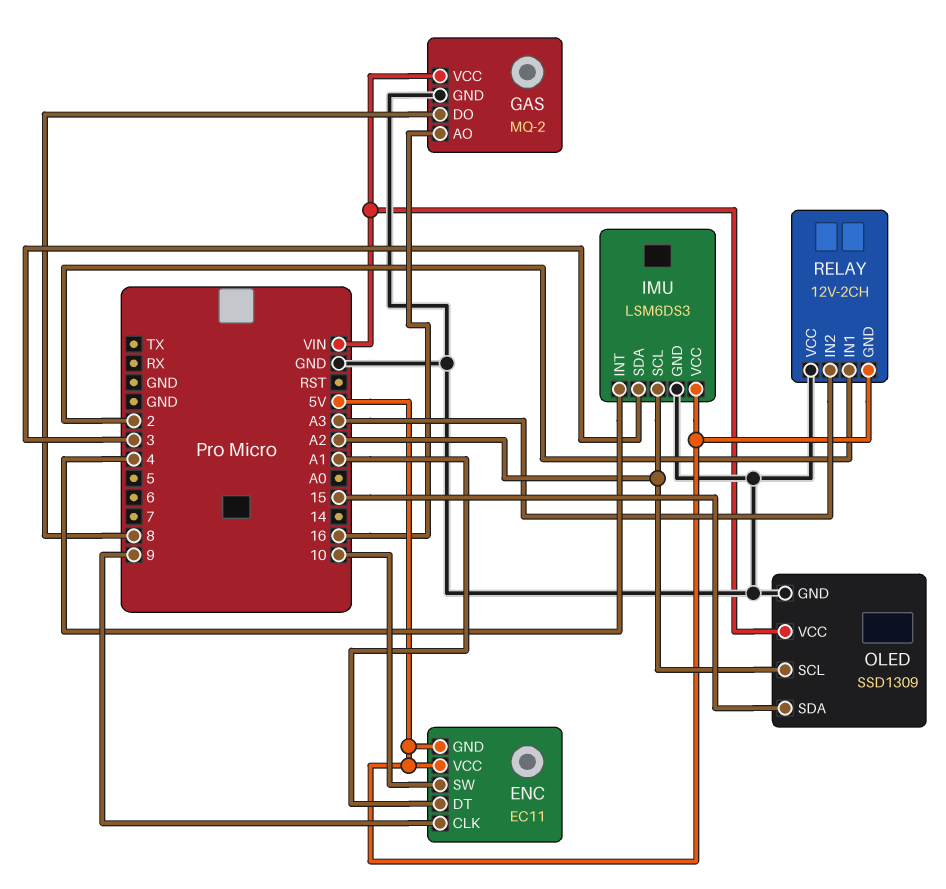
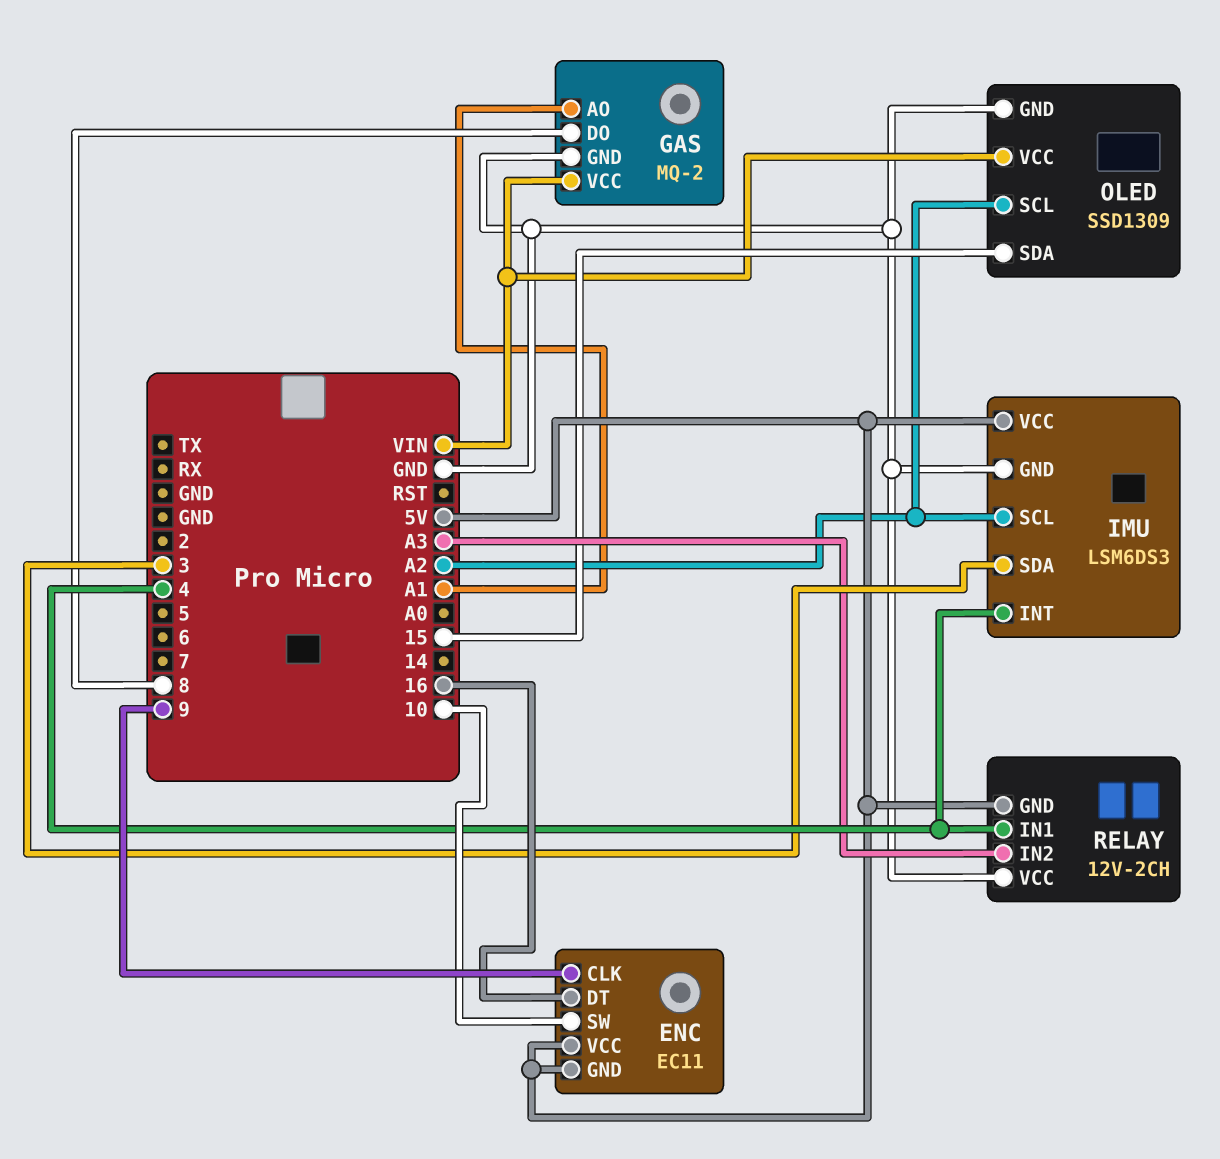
ENC pin DT: A1 -> 16
GAS pin AO: 16 -> A1
RELAY pin IN1: 2 -> 4

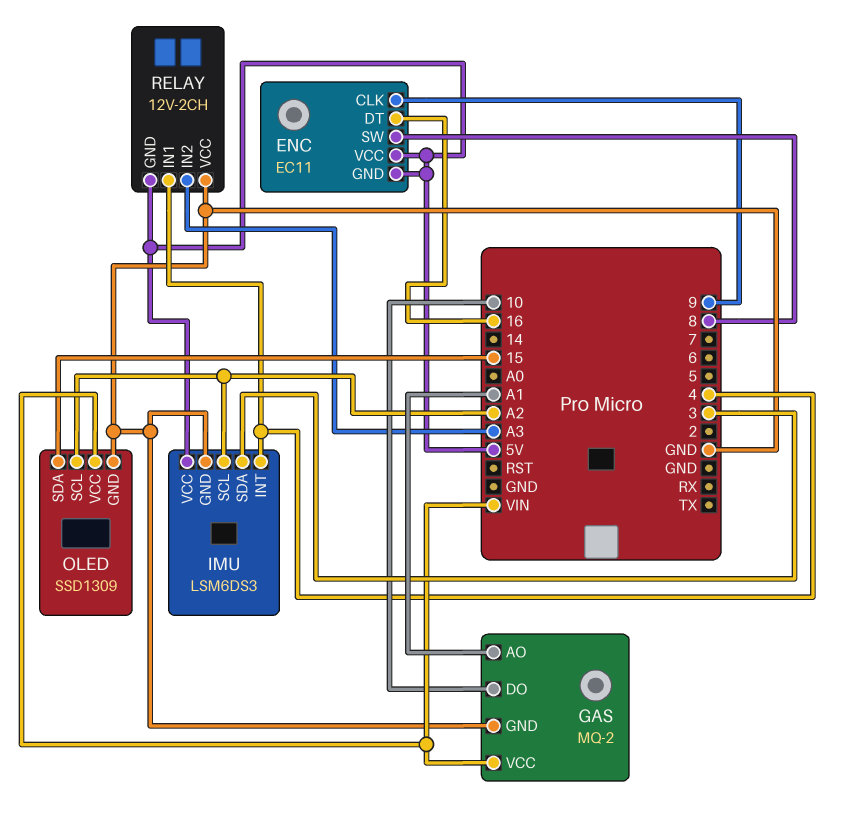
ENC pin SW: 10 -> 8
GAS pin DO: 8 -> 10

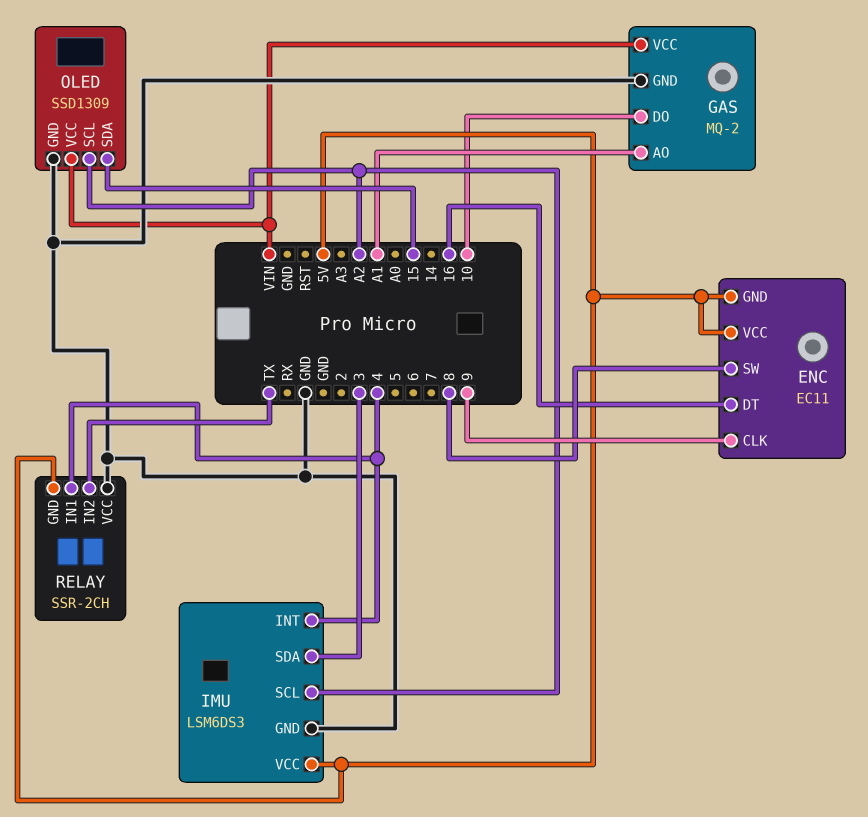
RELAY: 12V-2CH -> SSR-2CH
RELAY pin IN2: A3 -> TX

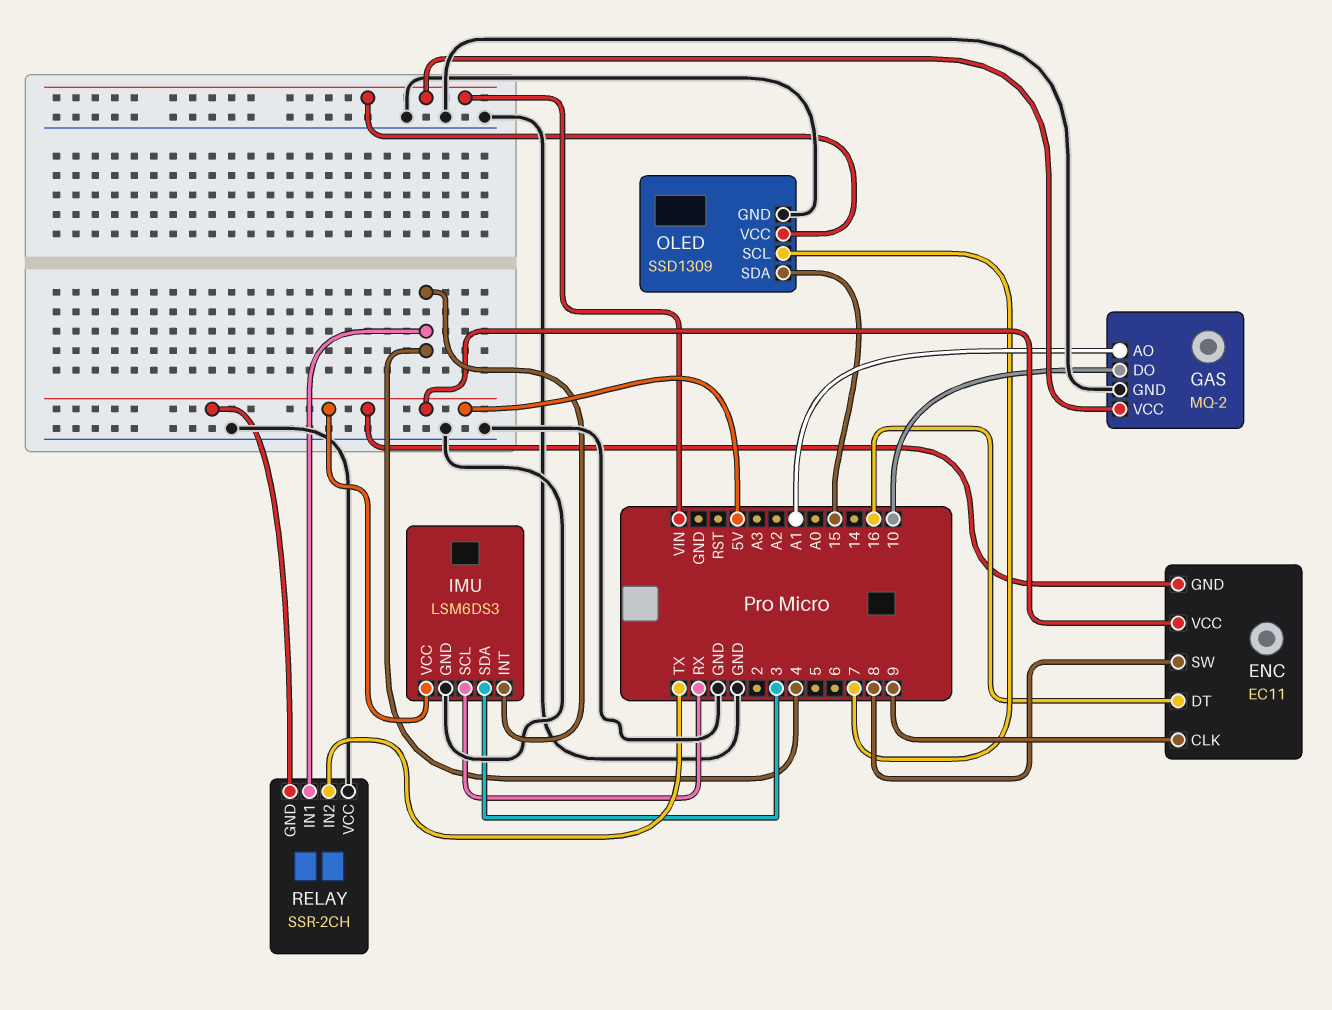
IMU pin SCL: A2 -> RX
OLED pin SCL: A2 -> 7

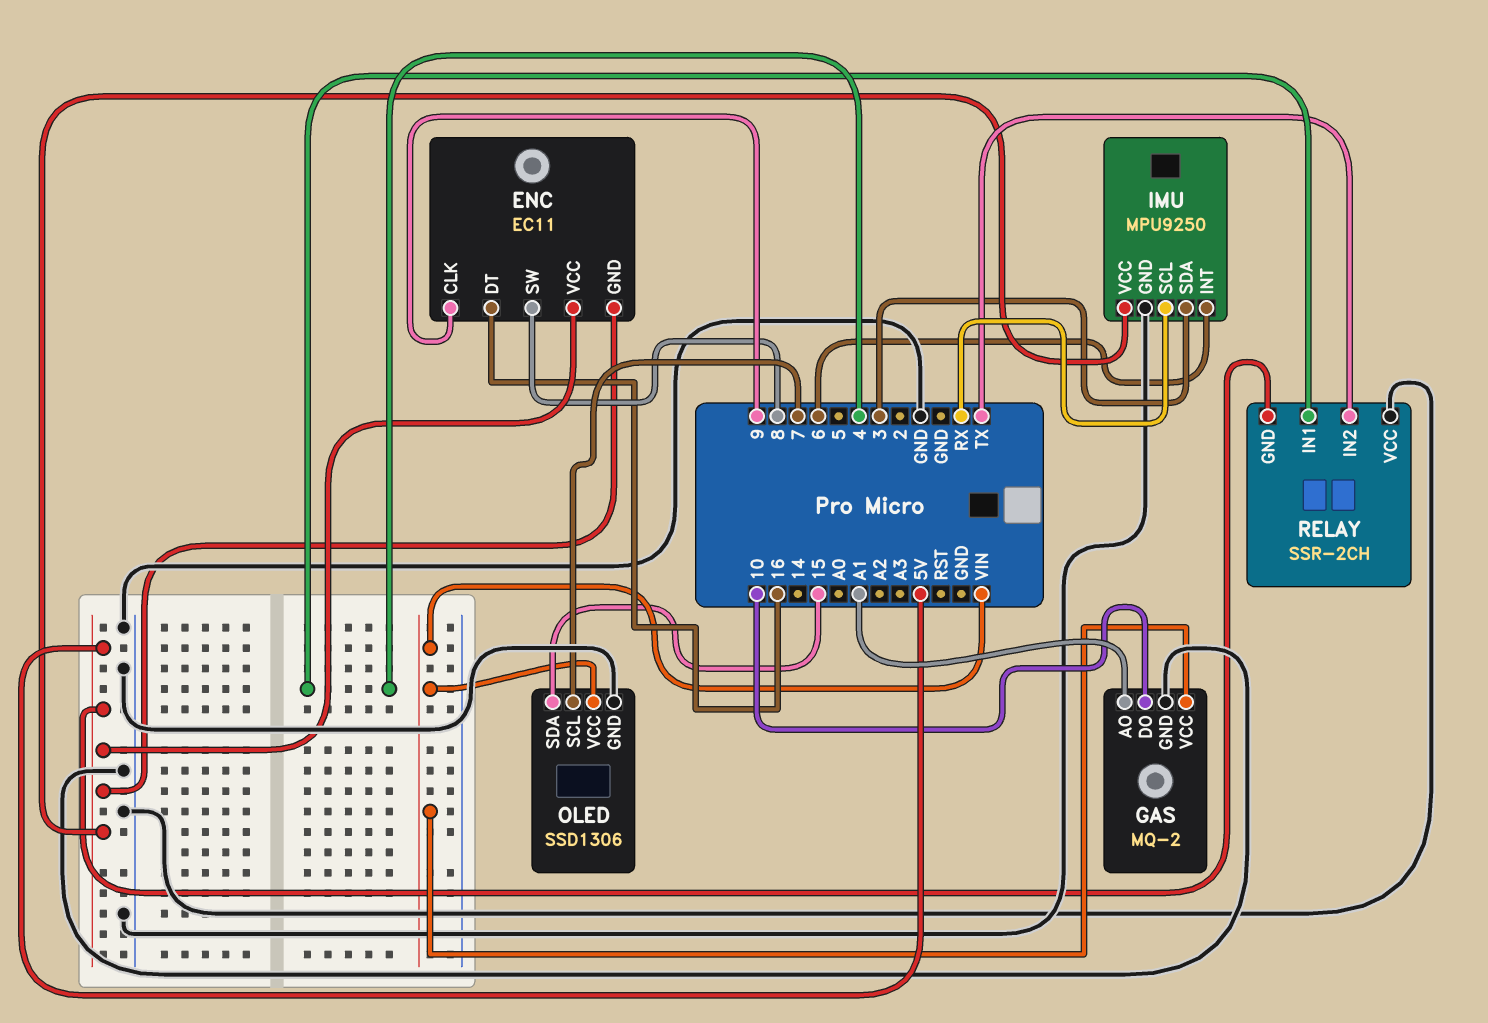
IMU: LSM6DS3 -> MPU9250
IMU pin INT: 4 -> 6
OLED: SSD1309 -> SSD1306

